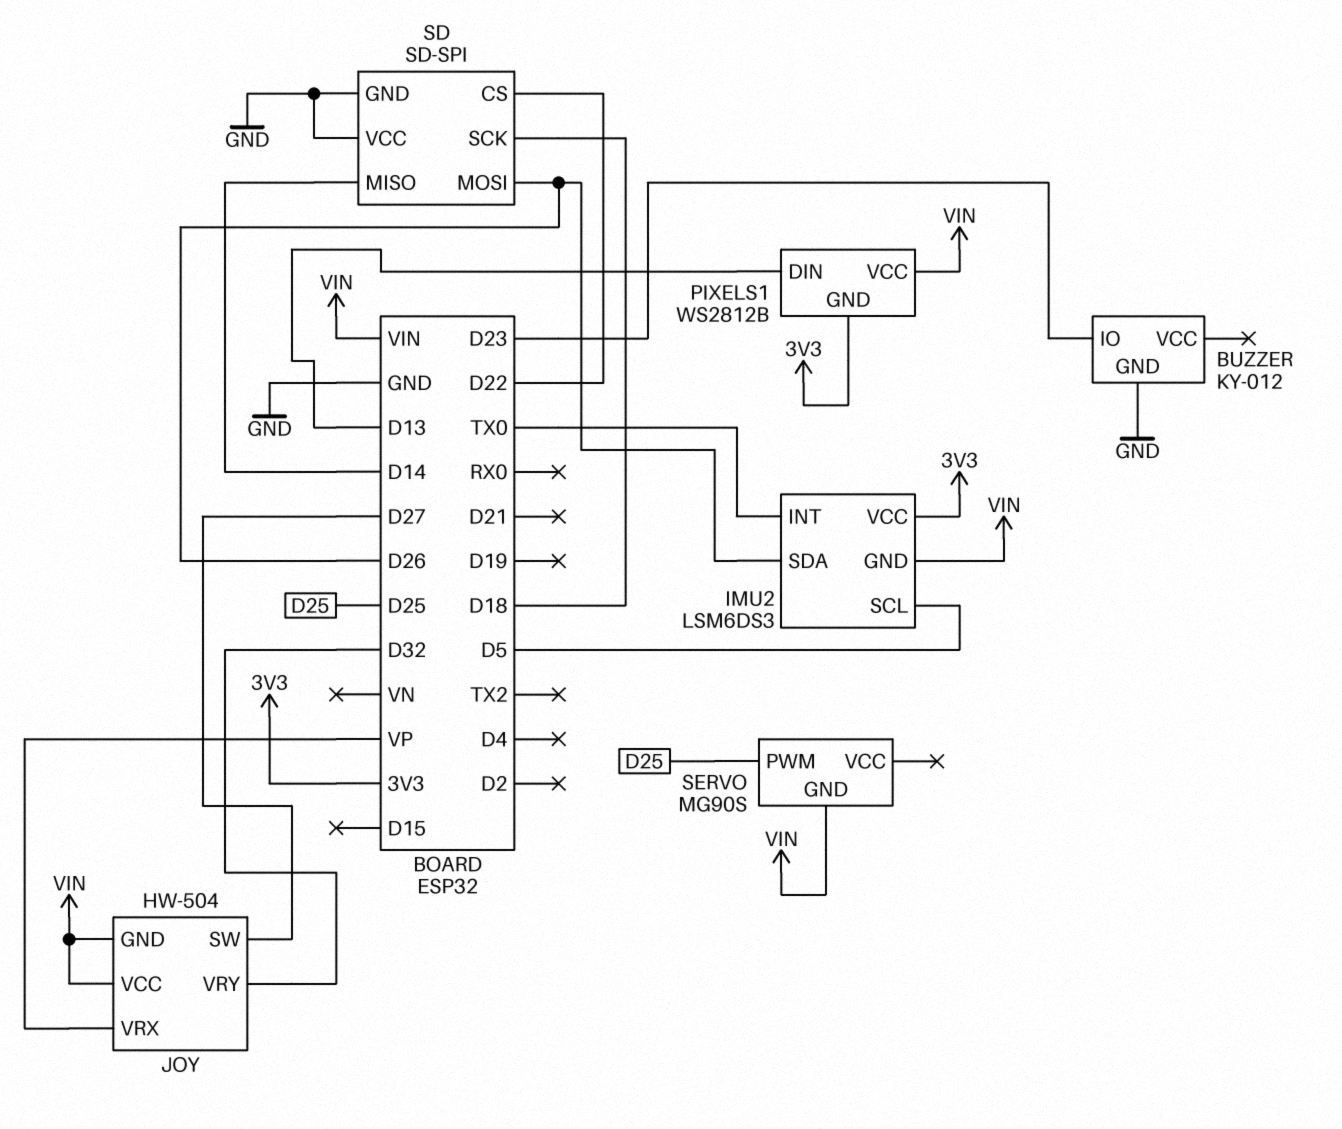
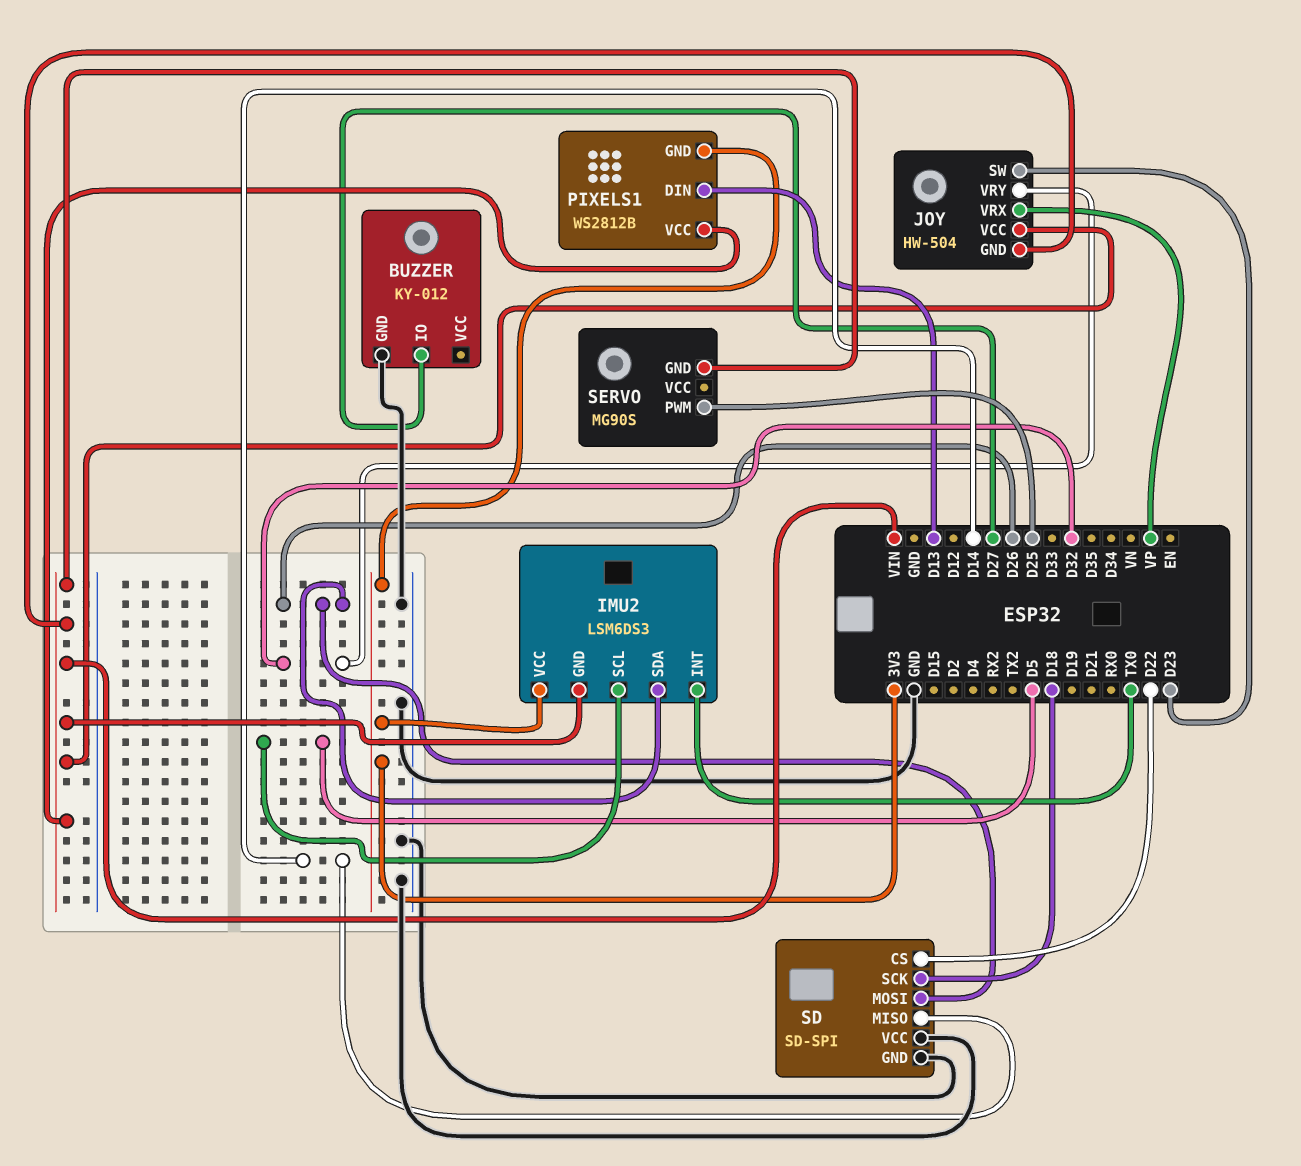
BUZZER pin IO: D23 -> D27
JOY pin SW: D27 -> D23

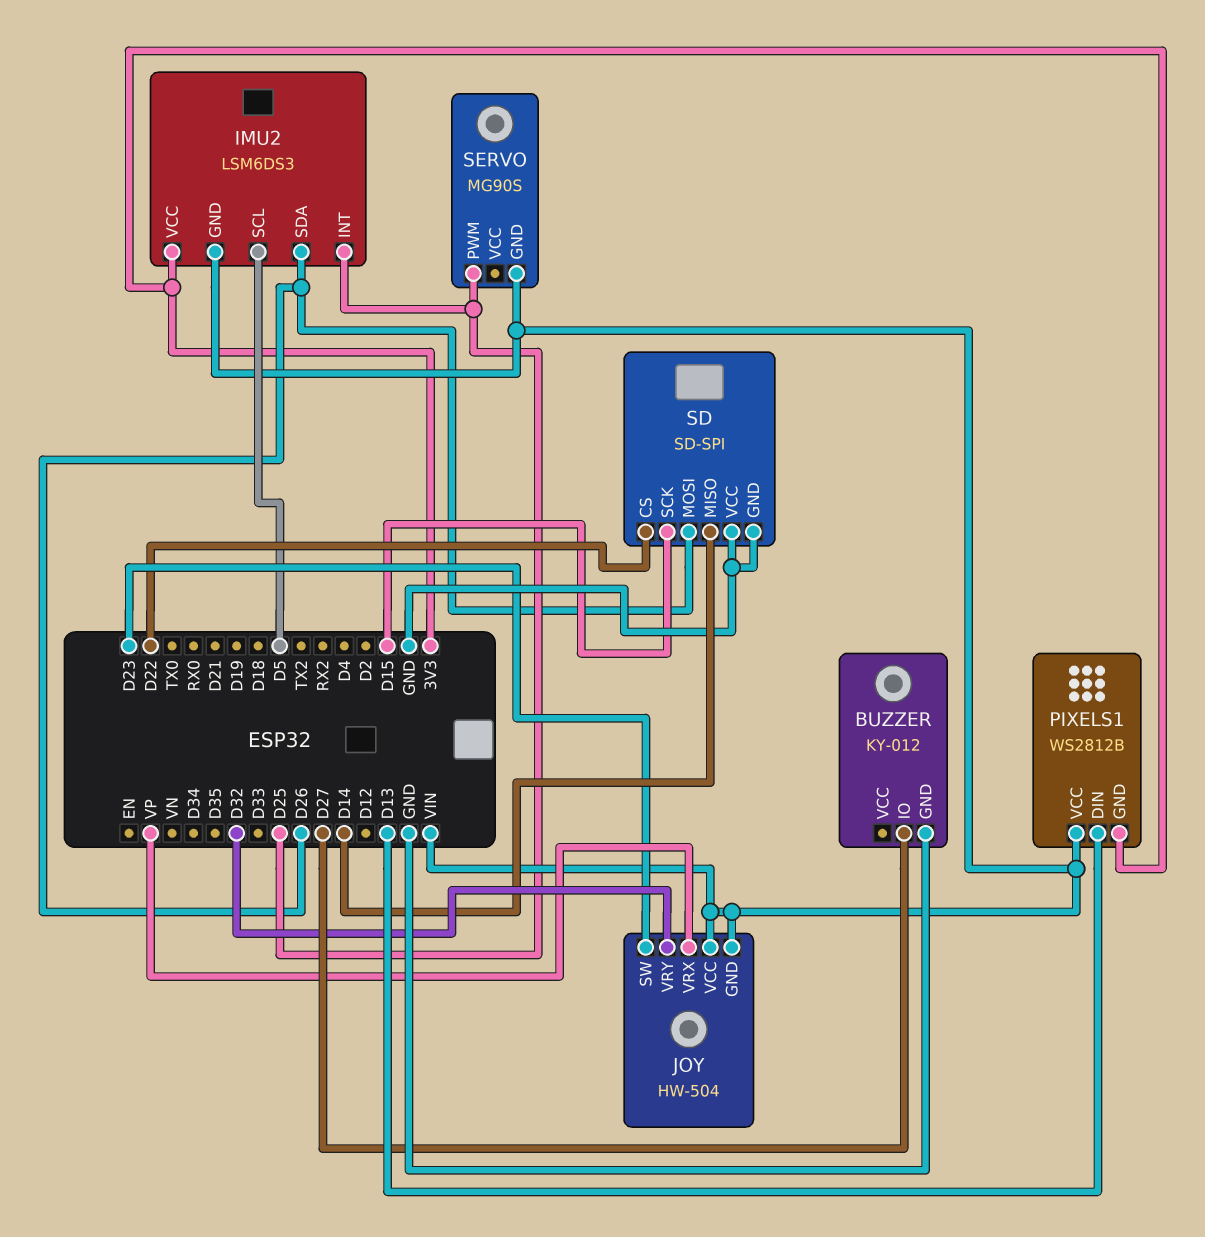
IMU2 pin INT: TX0 -> D25
SD pin SCK: D18 -> D15

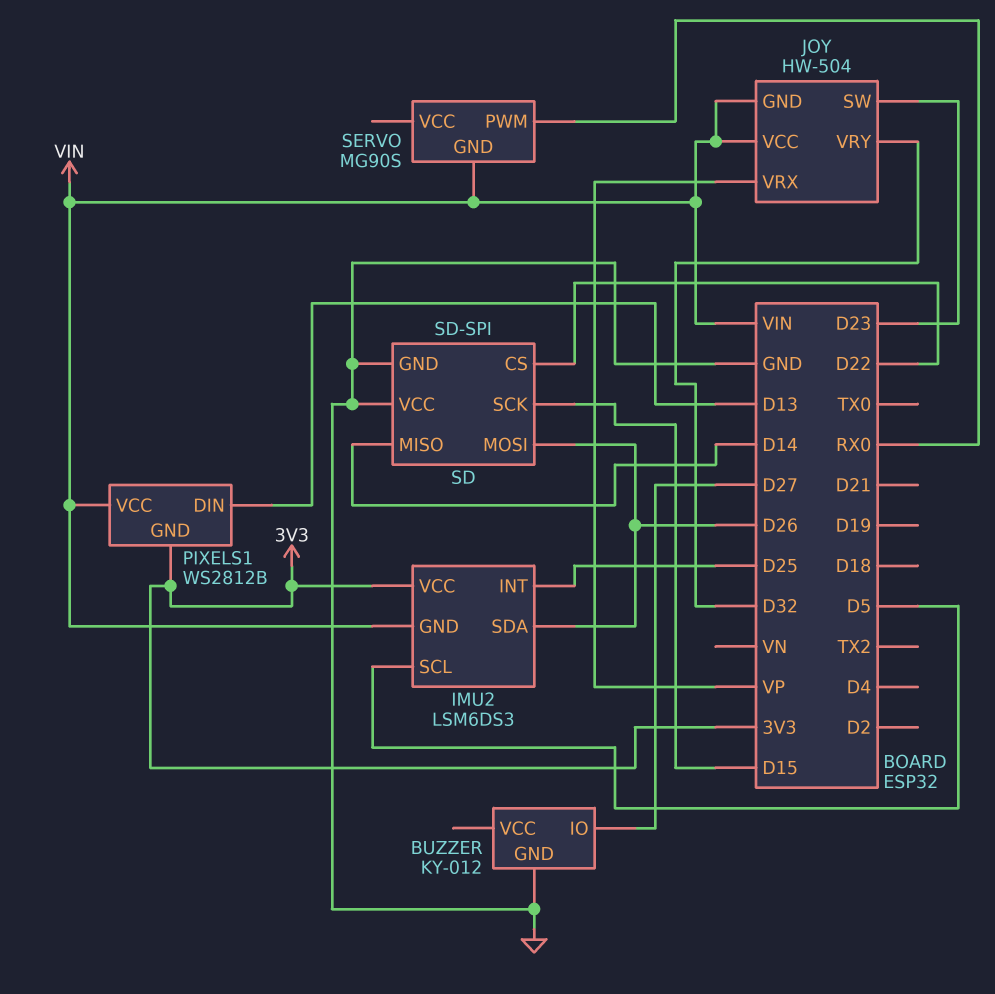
SERVO pin PWM: D25 -> RX0

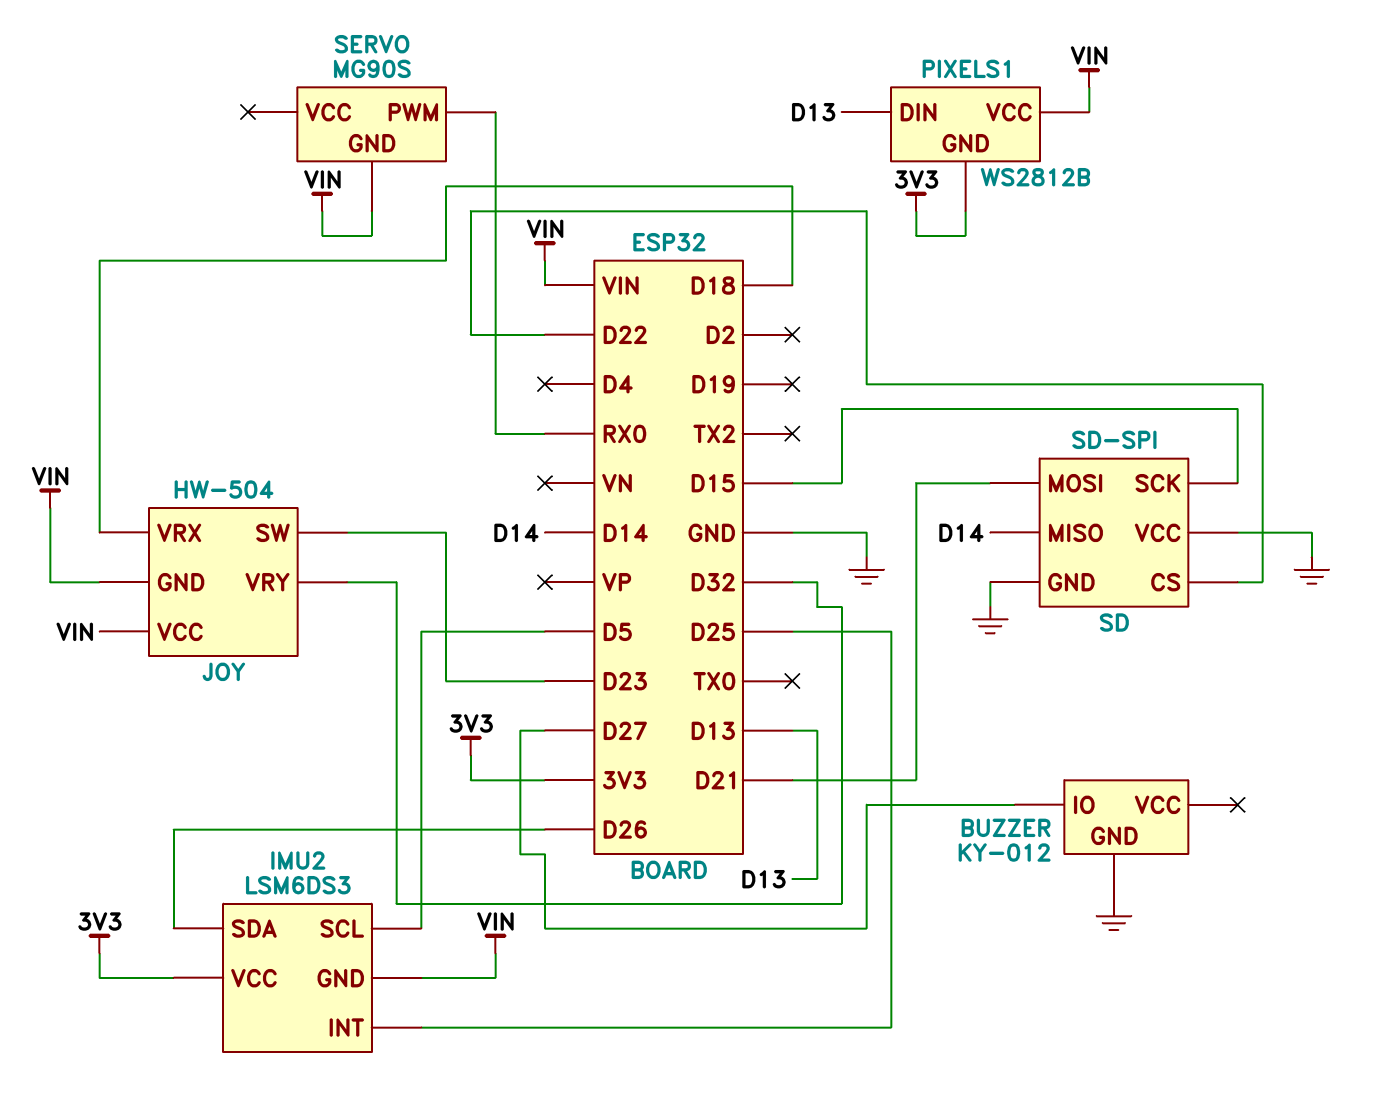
JOY pin VRX: VP -> D18
SD pin MOSI: D26 -> D21

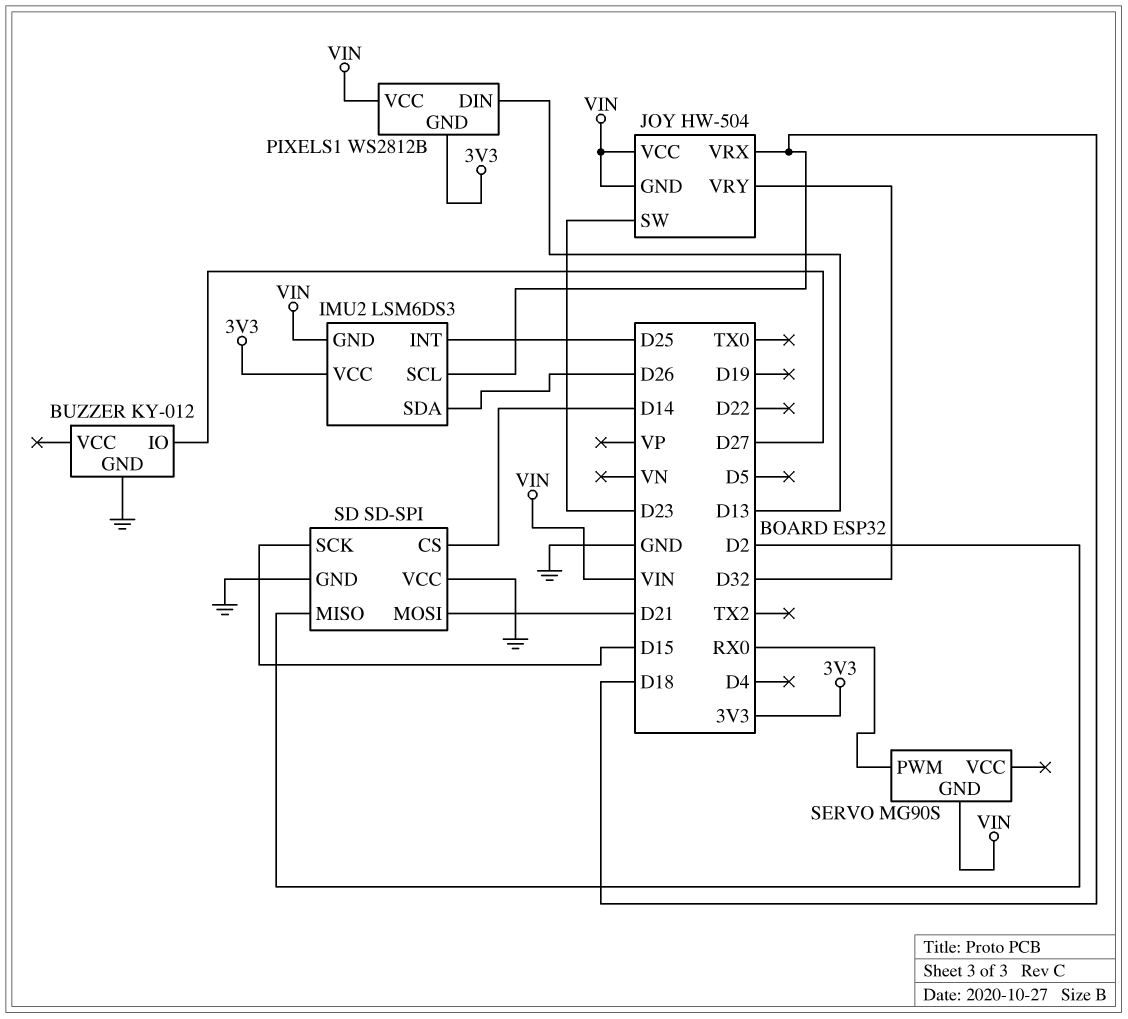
IMU2 pin SCL: D5 -> D18
SD pin CS: D22 -> D14
SD pin MISO: D14 -> D2

